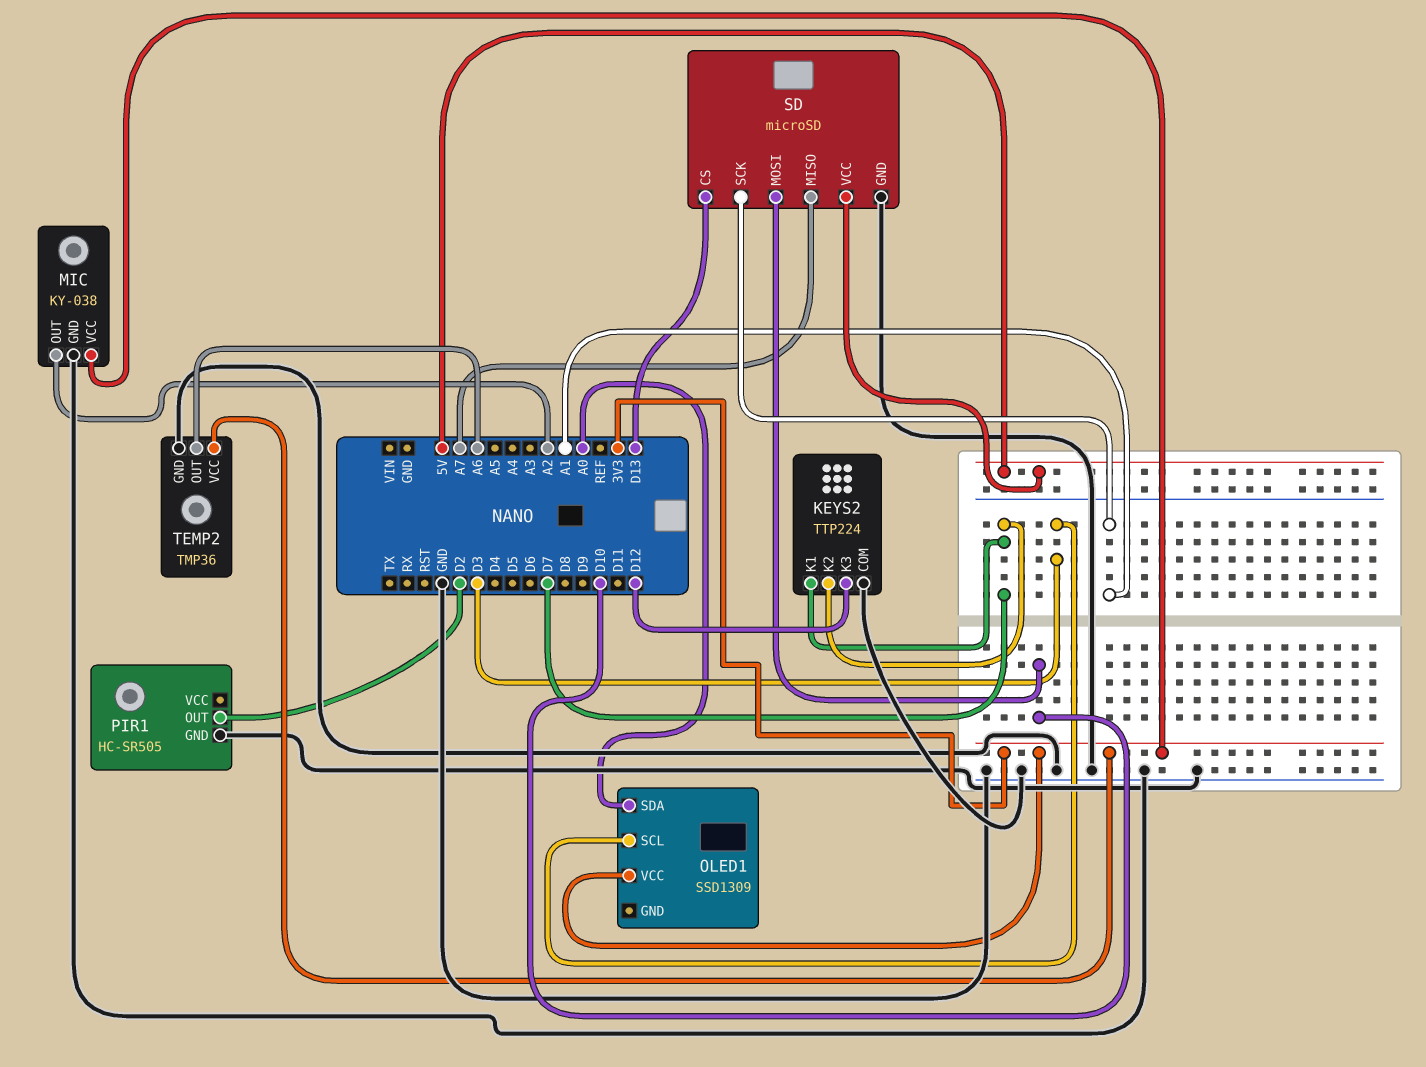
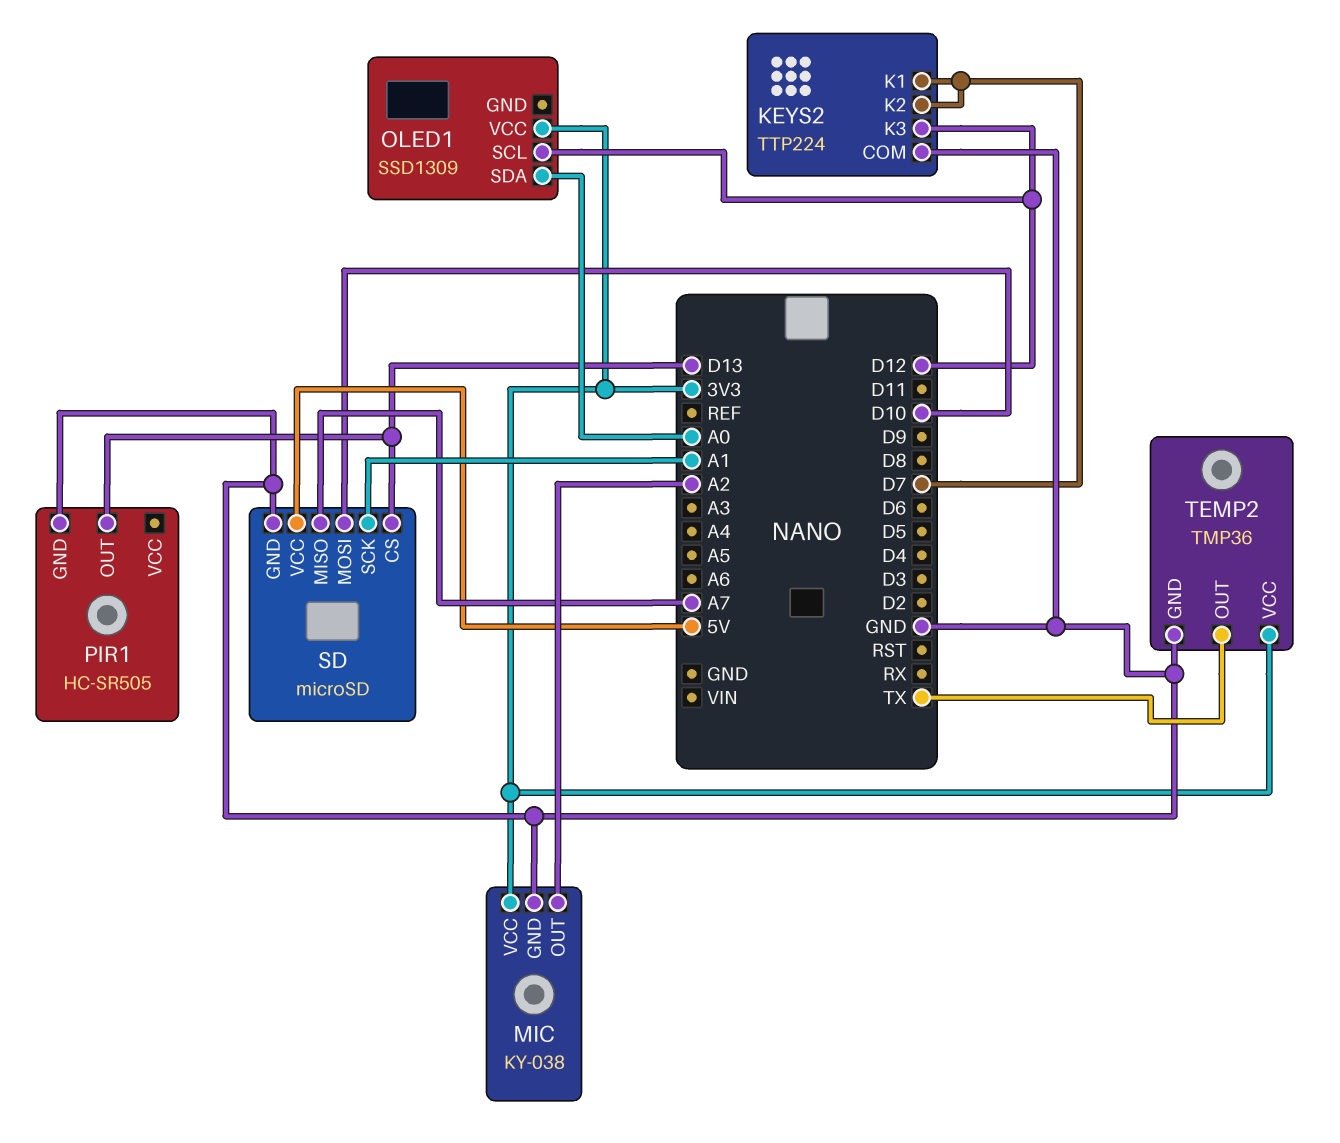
OLED1 pin SCL: D3 -> D12
PIR1 pin OUT: D2 -> D13
TEMP2 pin OUT: A6 -> TX

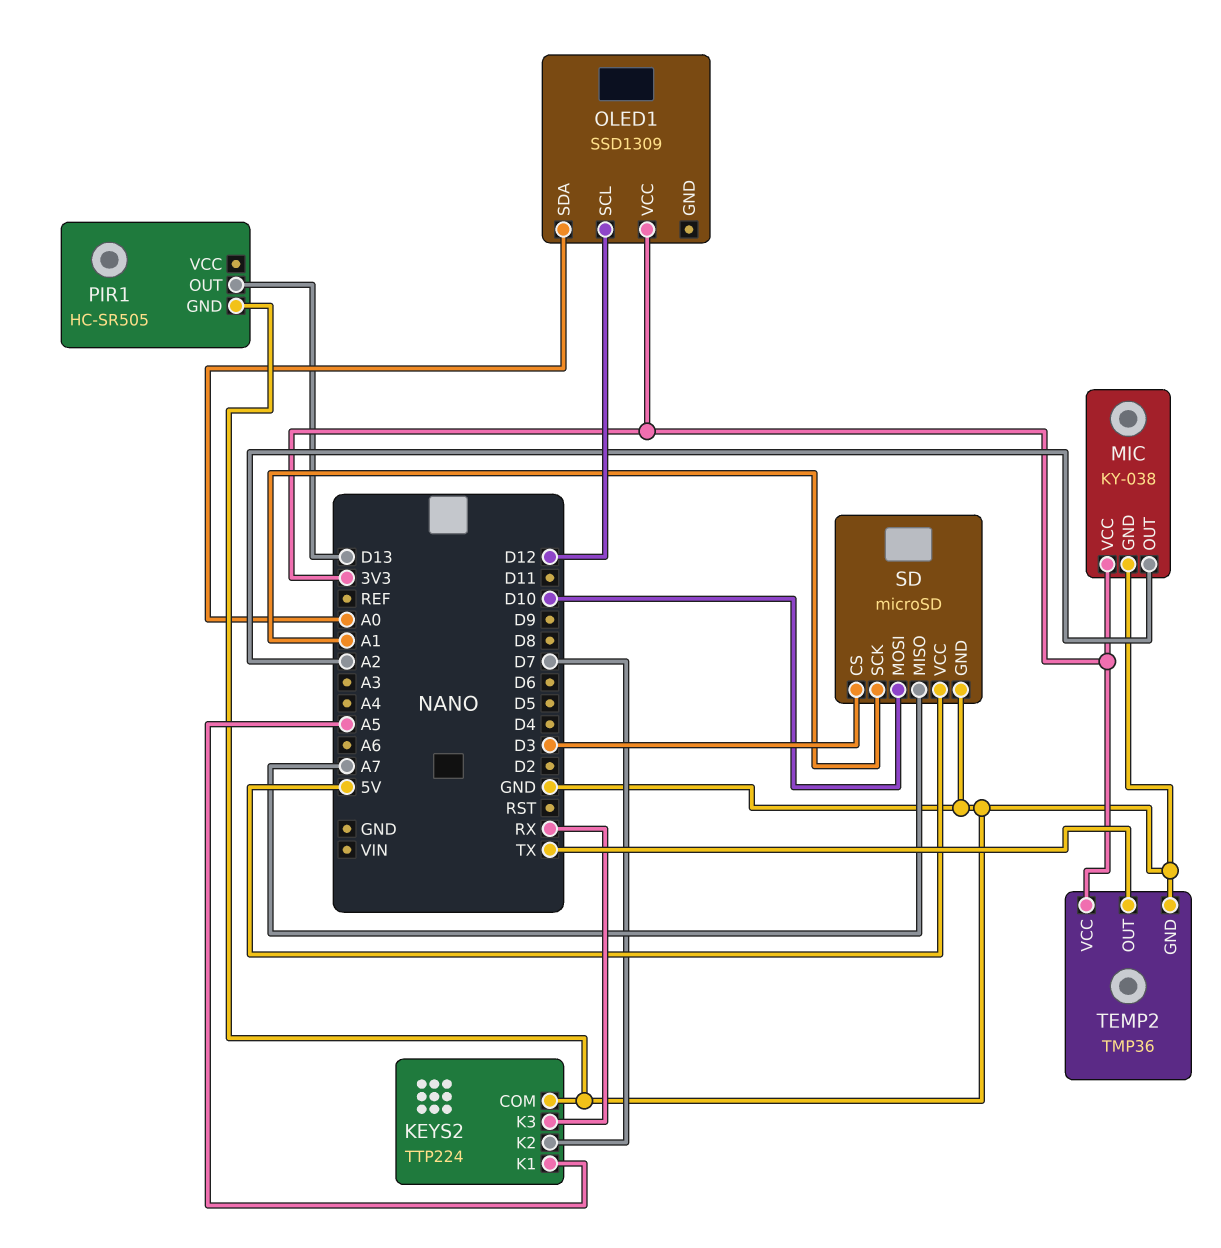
KEYS2 pin K1: D7 -> A5
KEYS2 pin K3: D12 -> RX
SD pin CS: D13 -> D3

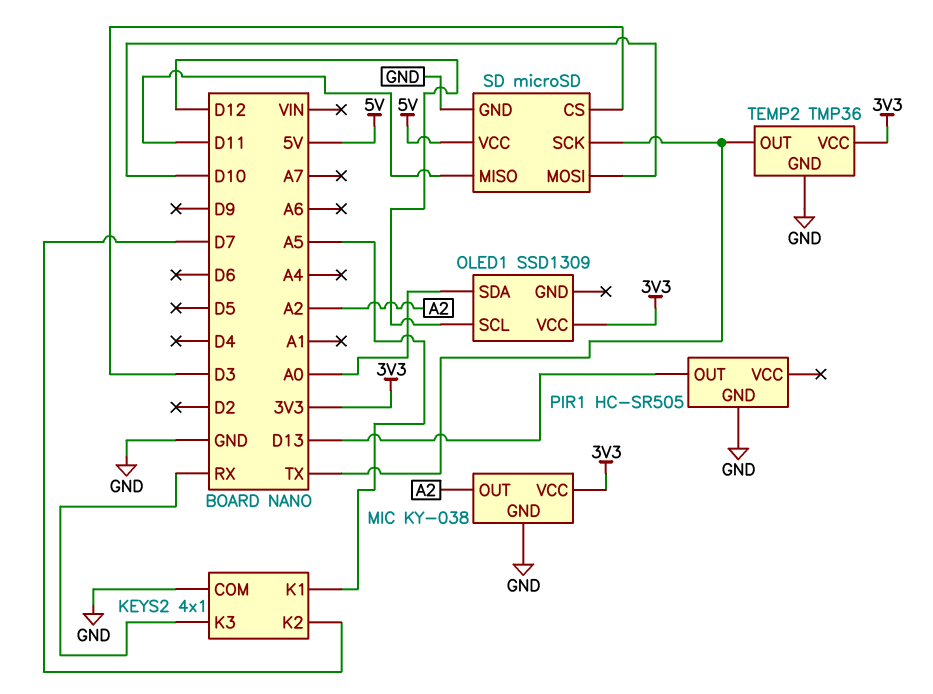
KEYS2: TTP224 -> 4x1
SD pin MISO: A7 -> D11
SD pin SCK: A1 -> TX

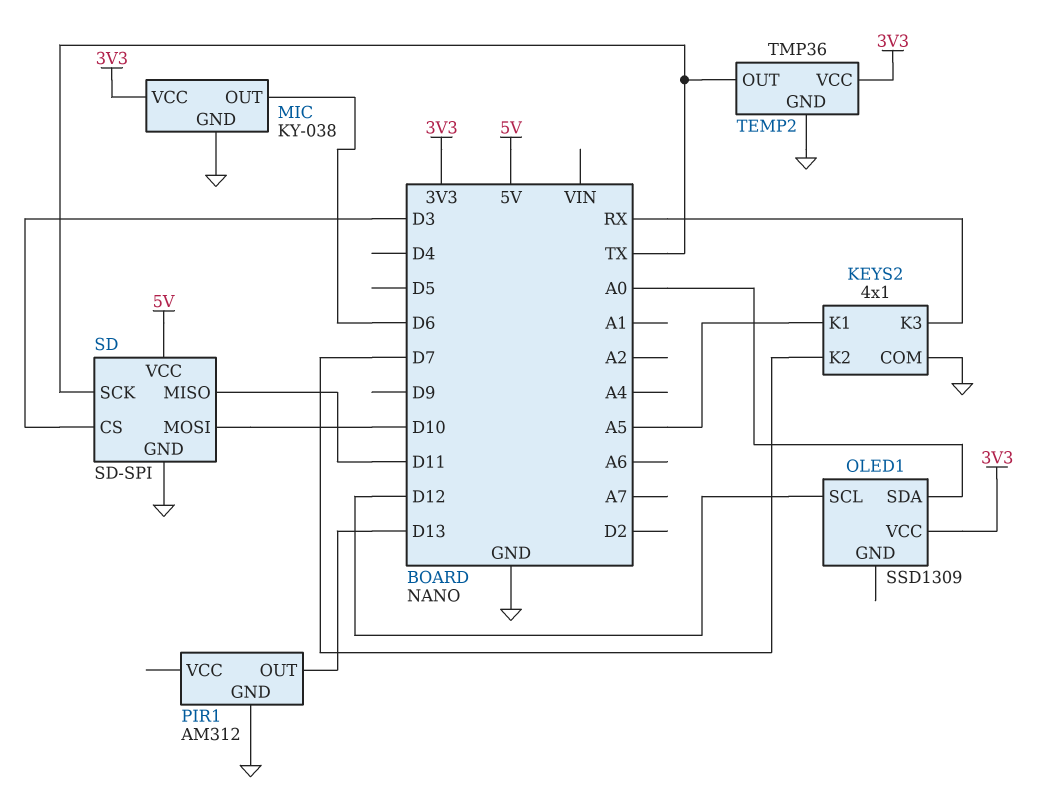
MIC pin OUT: A2 -> D6
PIR1: HC-SR505 -> AM312
SD: microSD -> SD-SPI

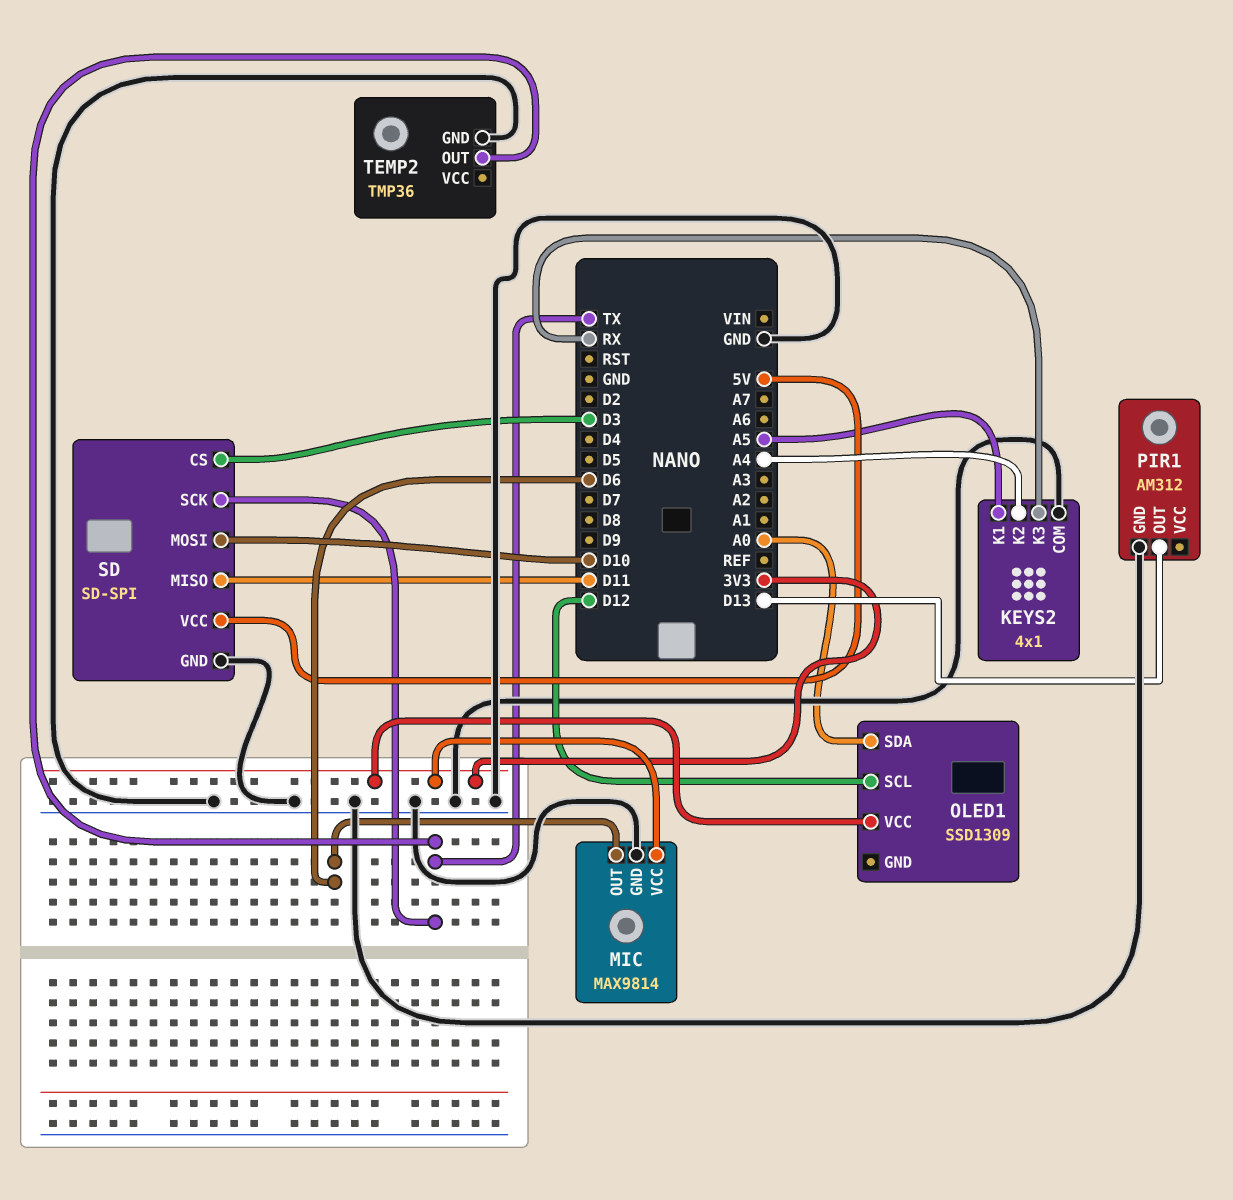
KEYS2 pin K2: D7 -> A4
MIC: KY-038 -> MAX9814
TEMP2 pin VCC: 3V3 -> none

